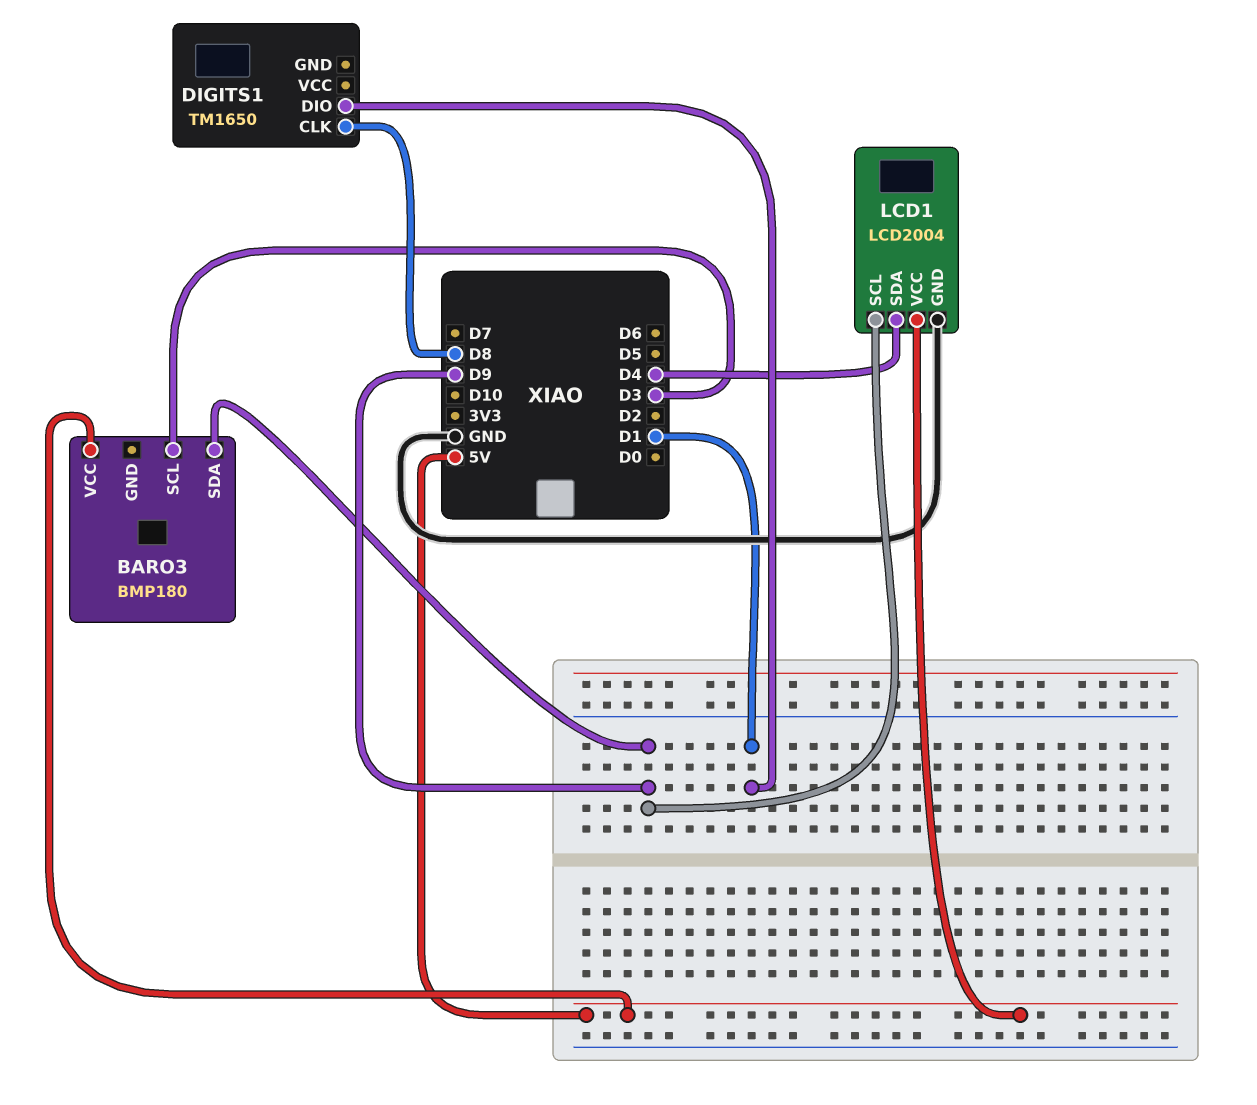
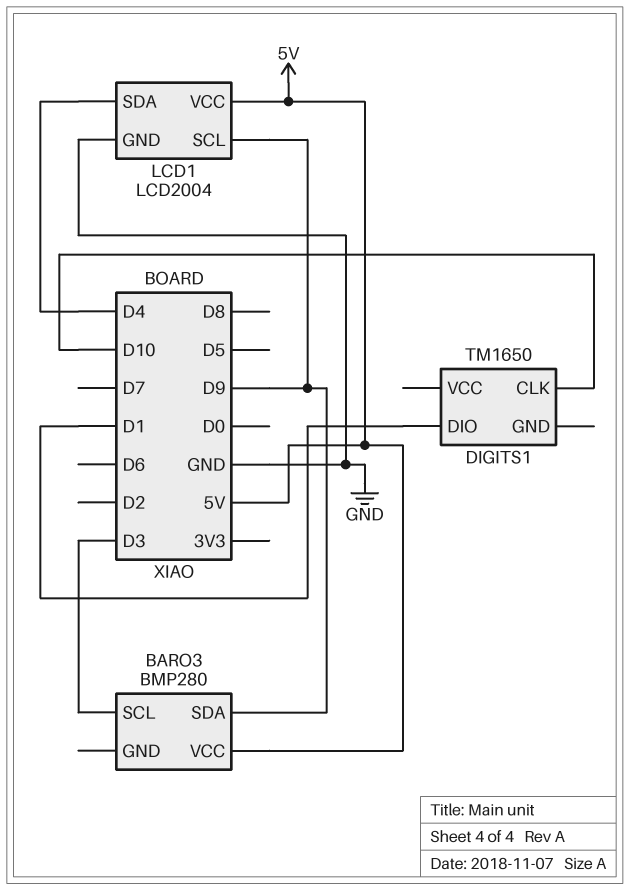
BARO3: BMP180 -> BMP280
DIGITS1 pin CLK: D8 -> D10

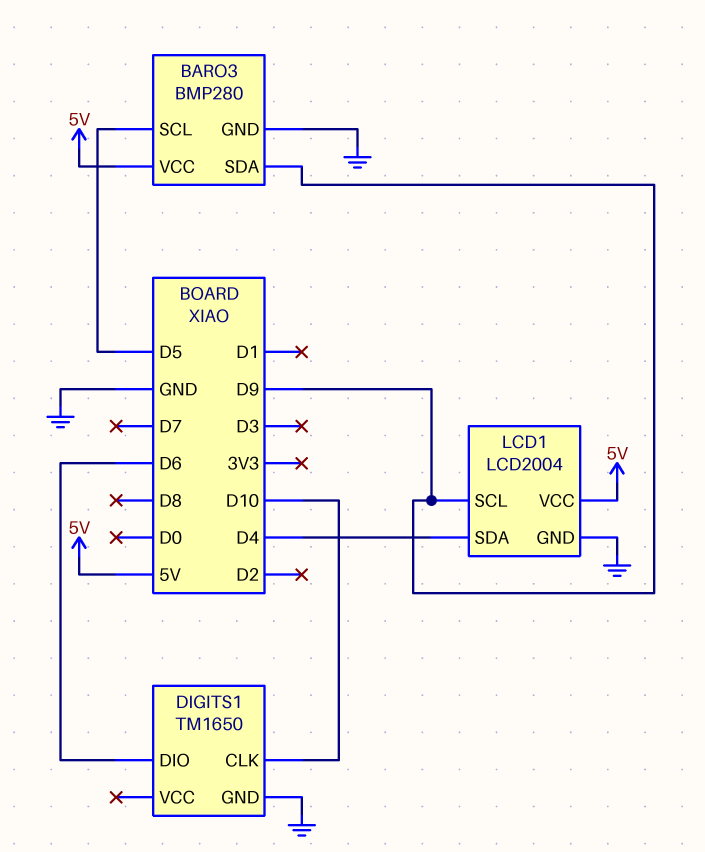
BARO3 pin GND: none -> GND
BARO3 pin SCL: D3 -> D5
DIGITS1 pin DIO: D1 -> D6
DIGITS1 pin GND: none -> GND

